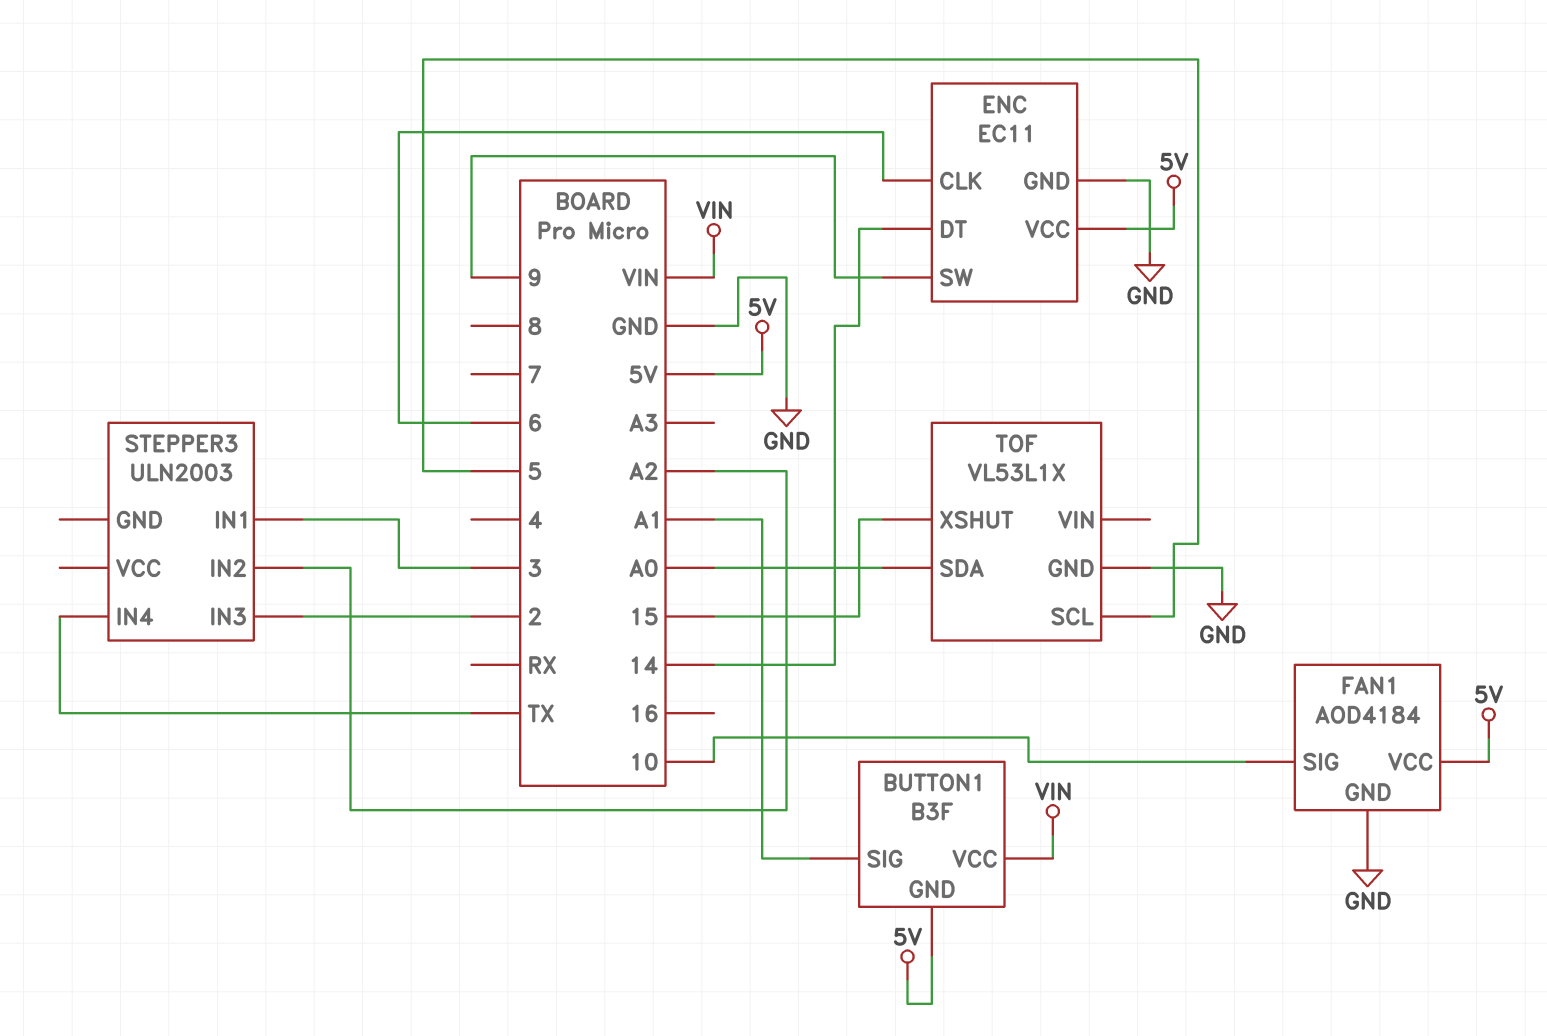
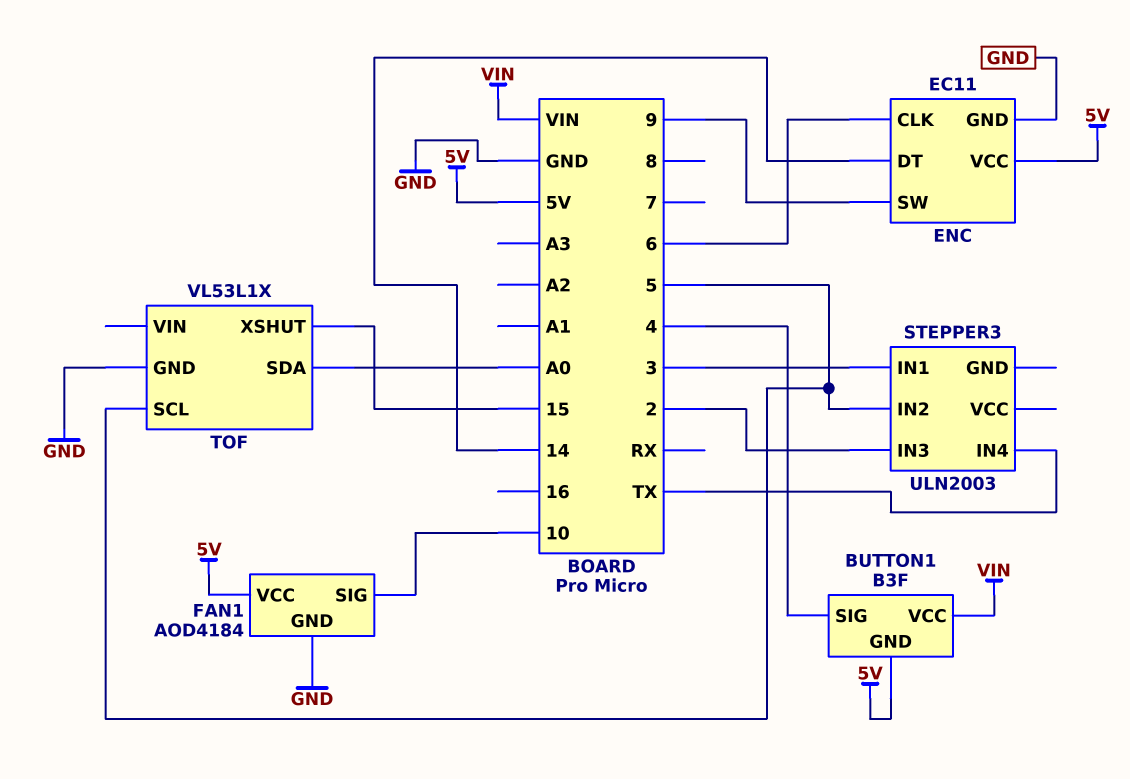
BUTTON1 pin SIG: A1 -> 4
STEPPER3 pin IN2: A2 -> 5

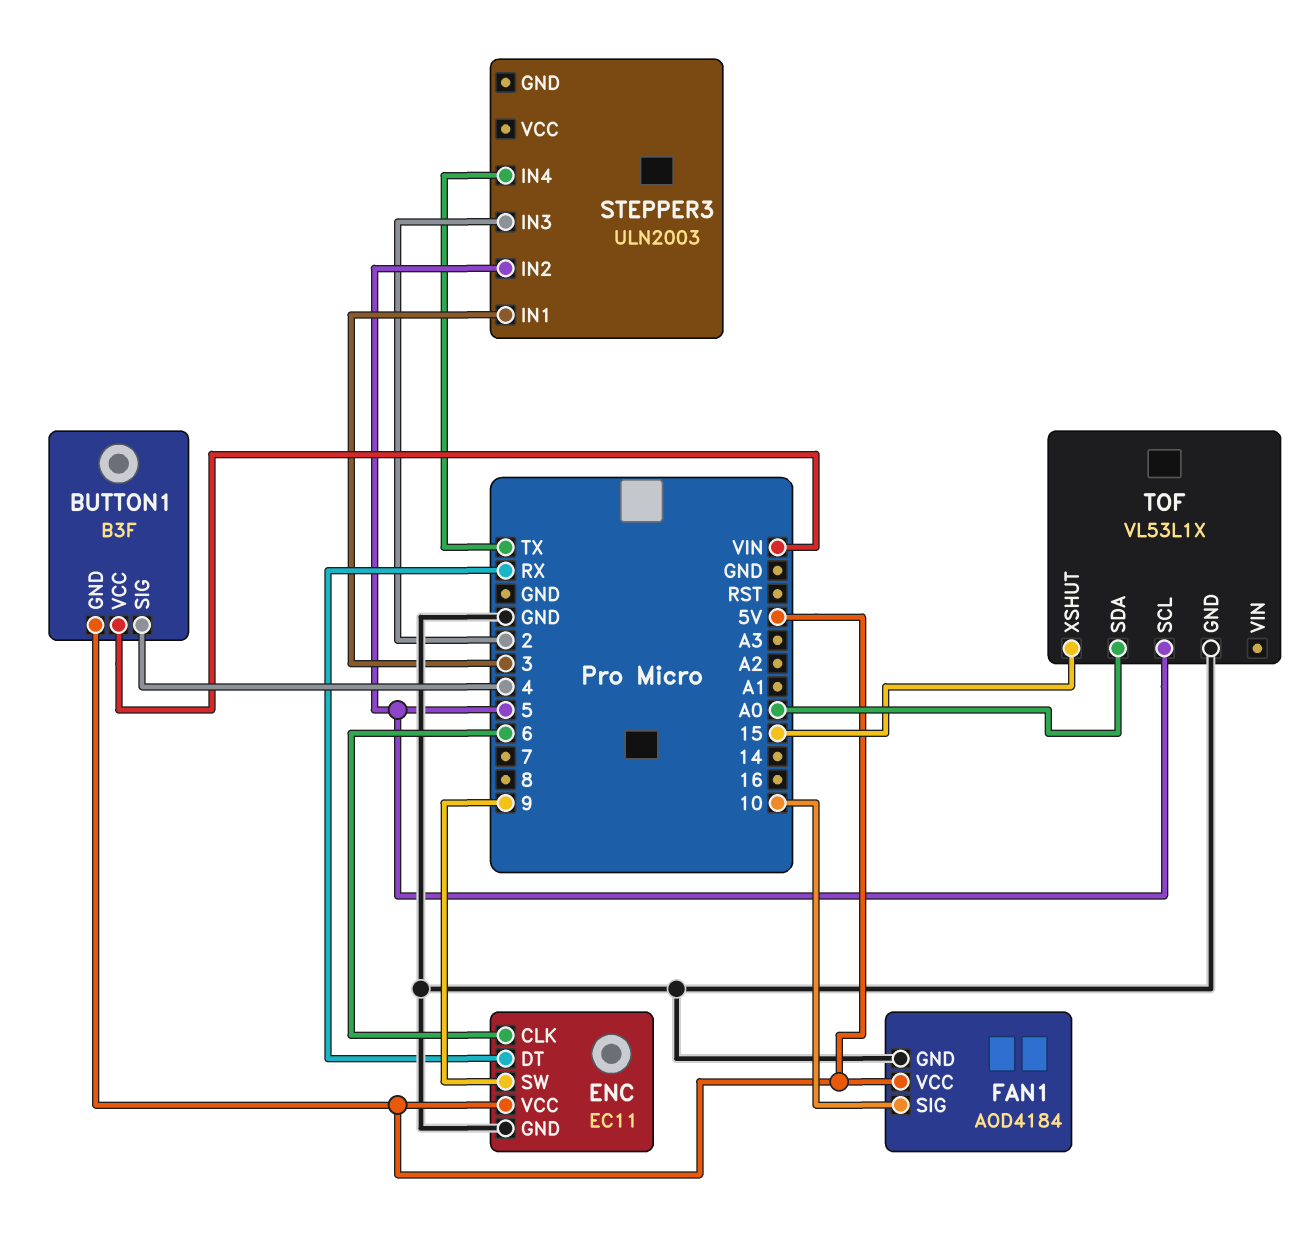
ENC pin DT: 14 -> RX

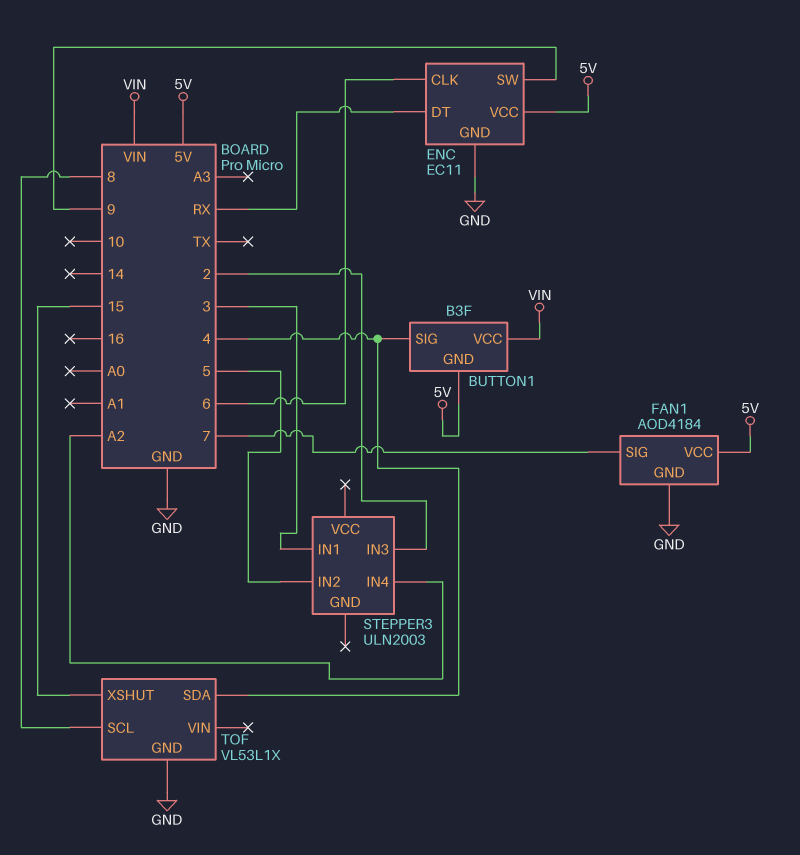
FAN1 pin SIG: 10 -> 7
STEPPER3 pin IN4: TX -> A2
TOF pin SCL: 5 -> 8
TOF pin SDA: A0 -> 4

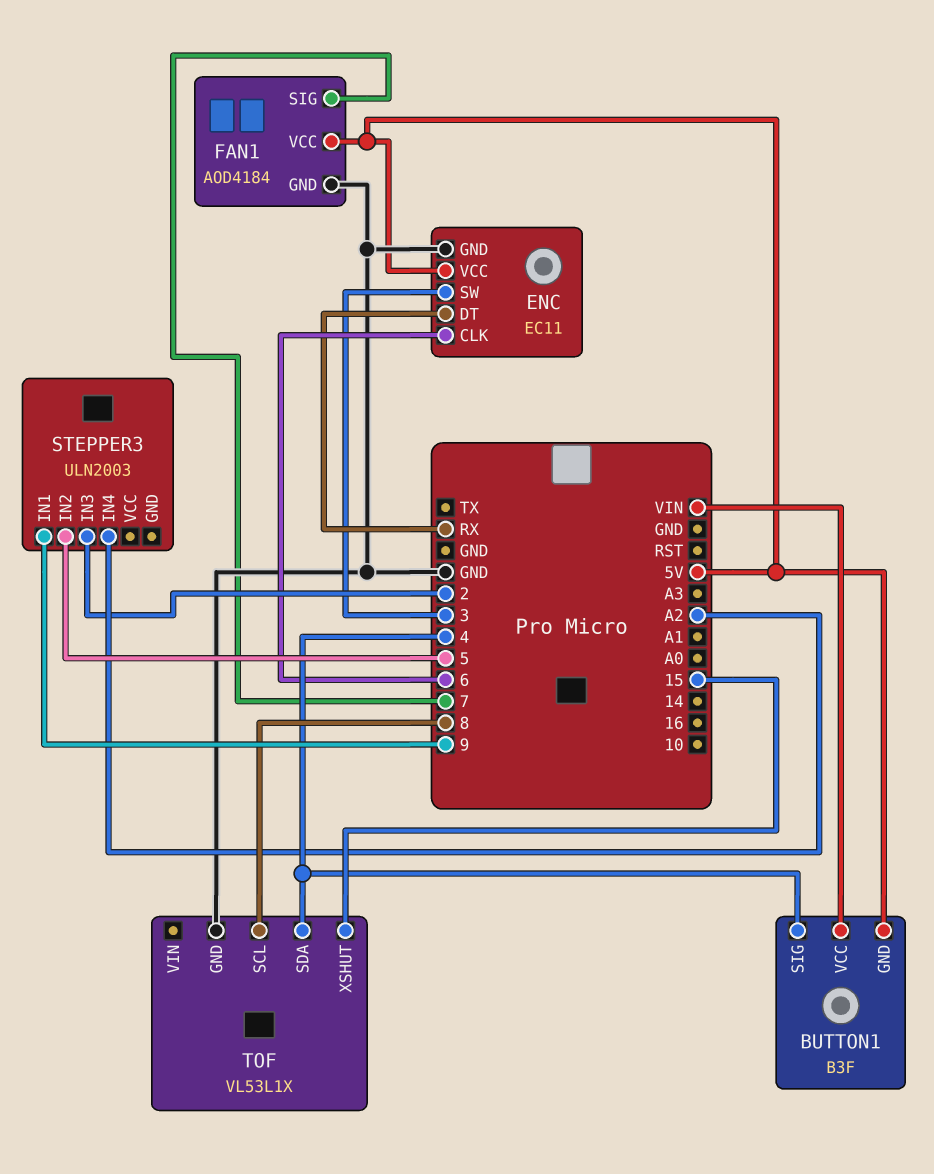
ENC pin SW: 9 -> 3
STEPPER3 pin IN1: 3 -> 9

